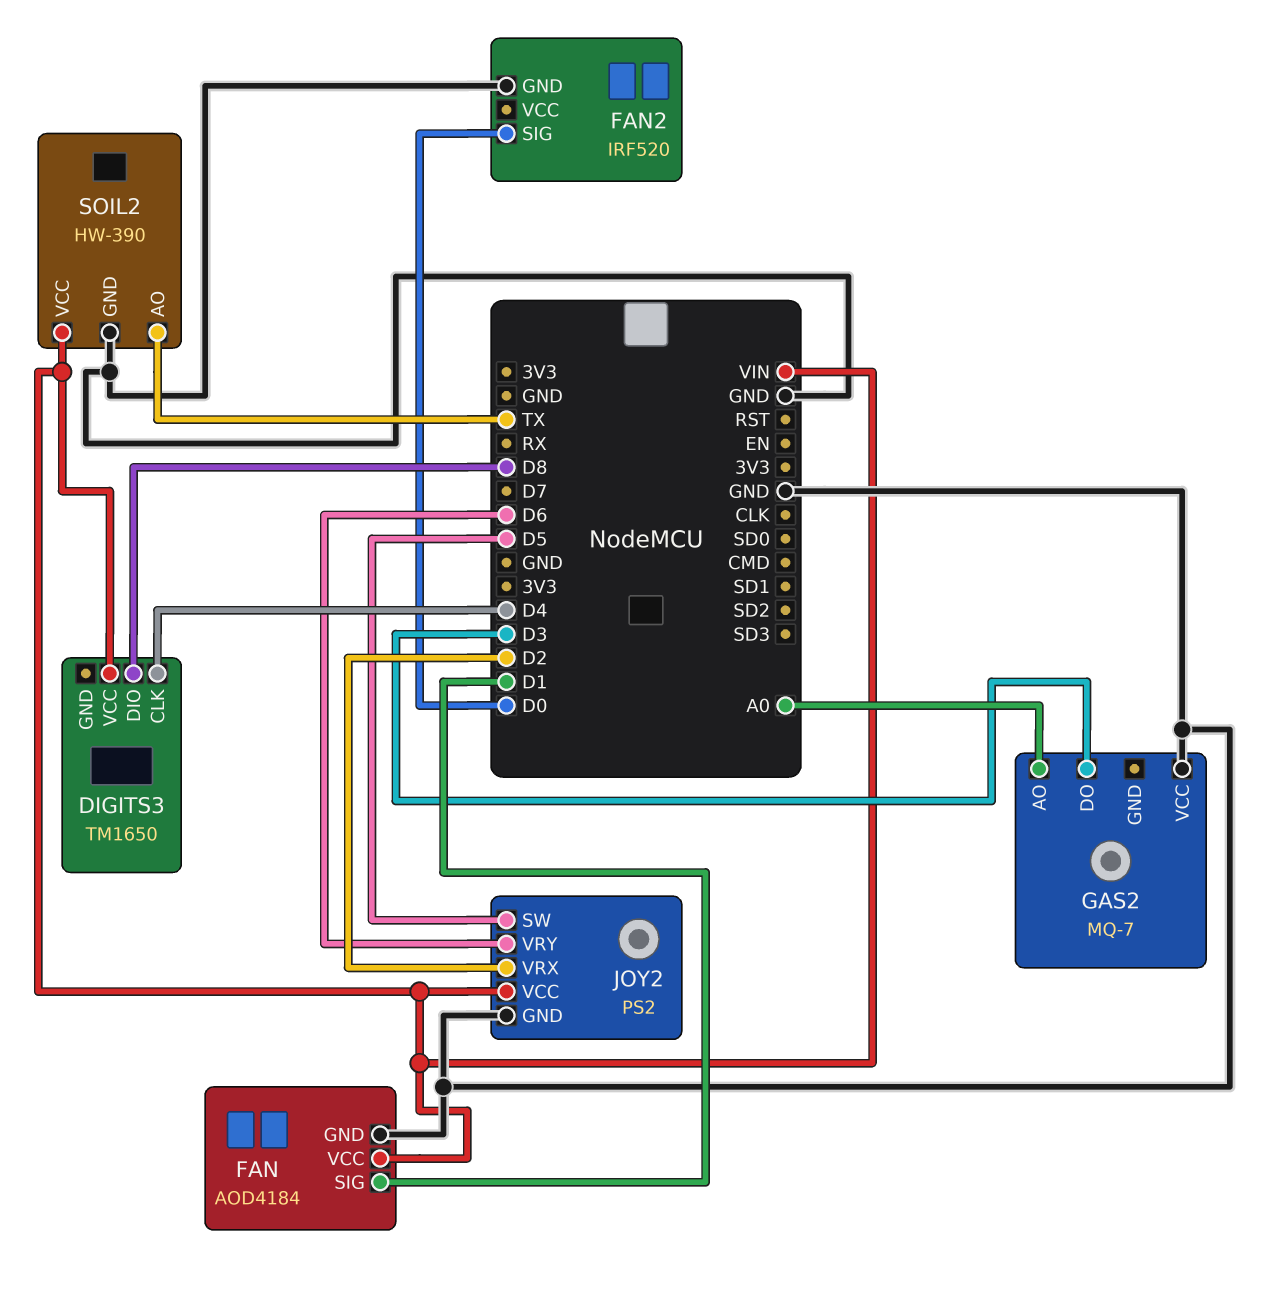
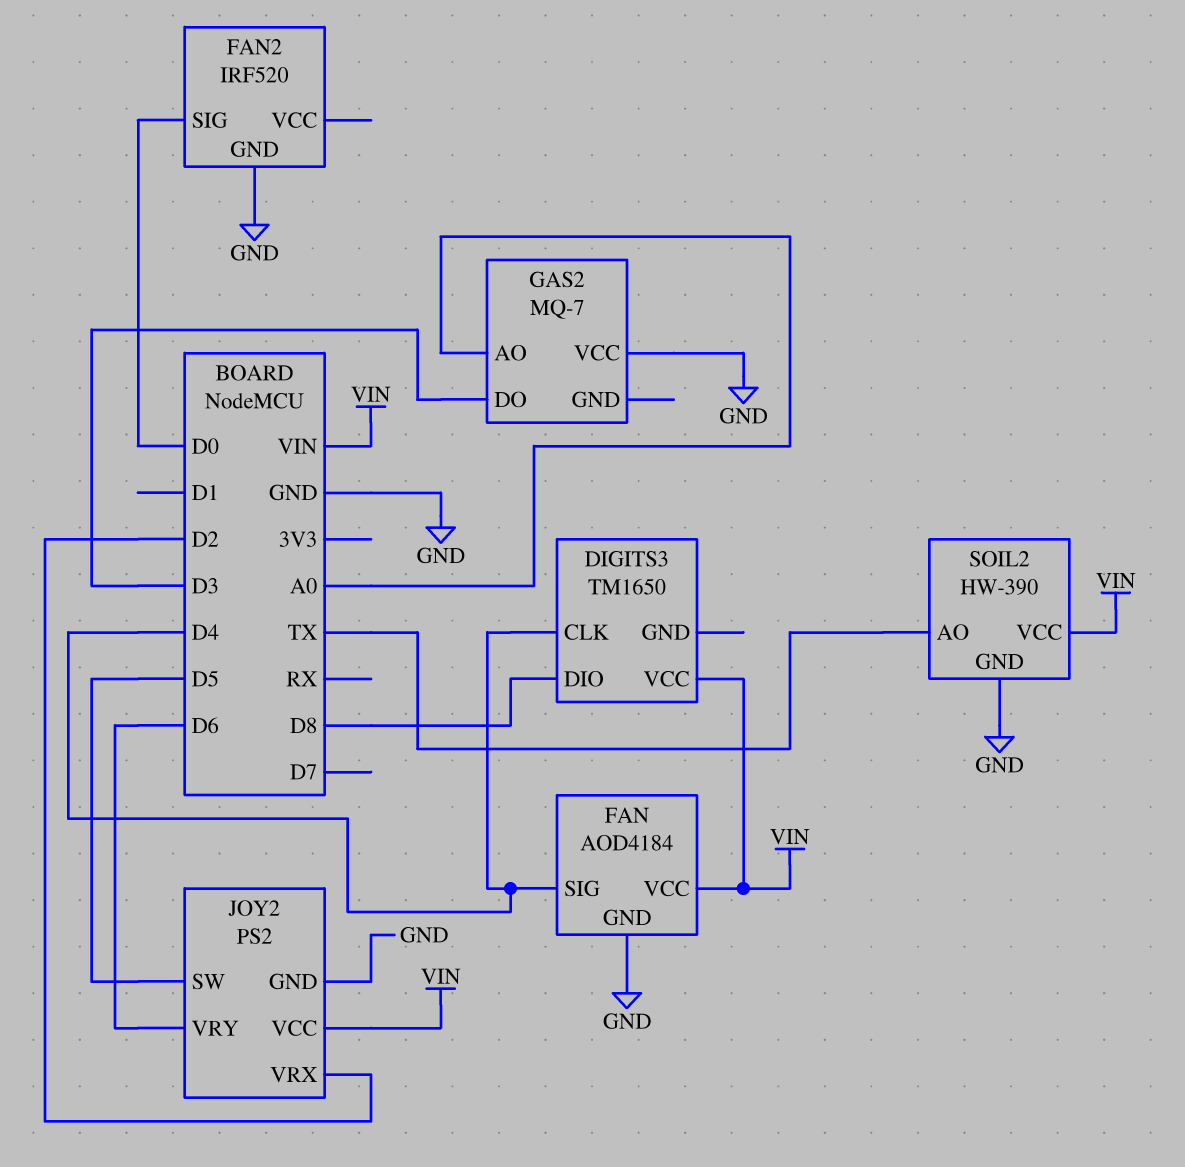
FAN pin SIG: D1 -> D4

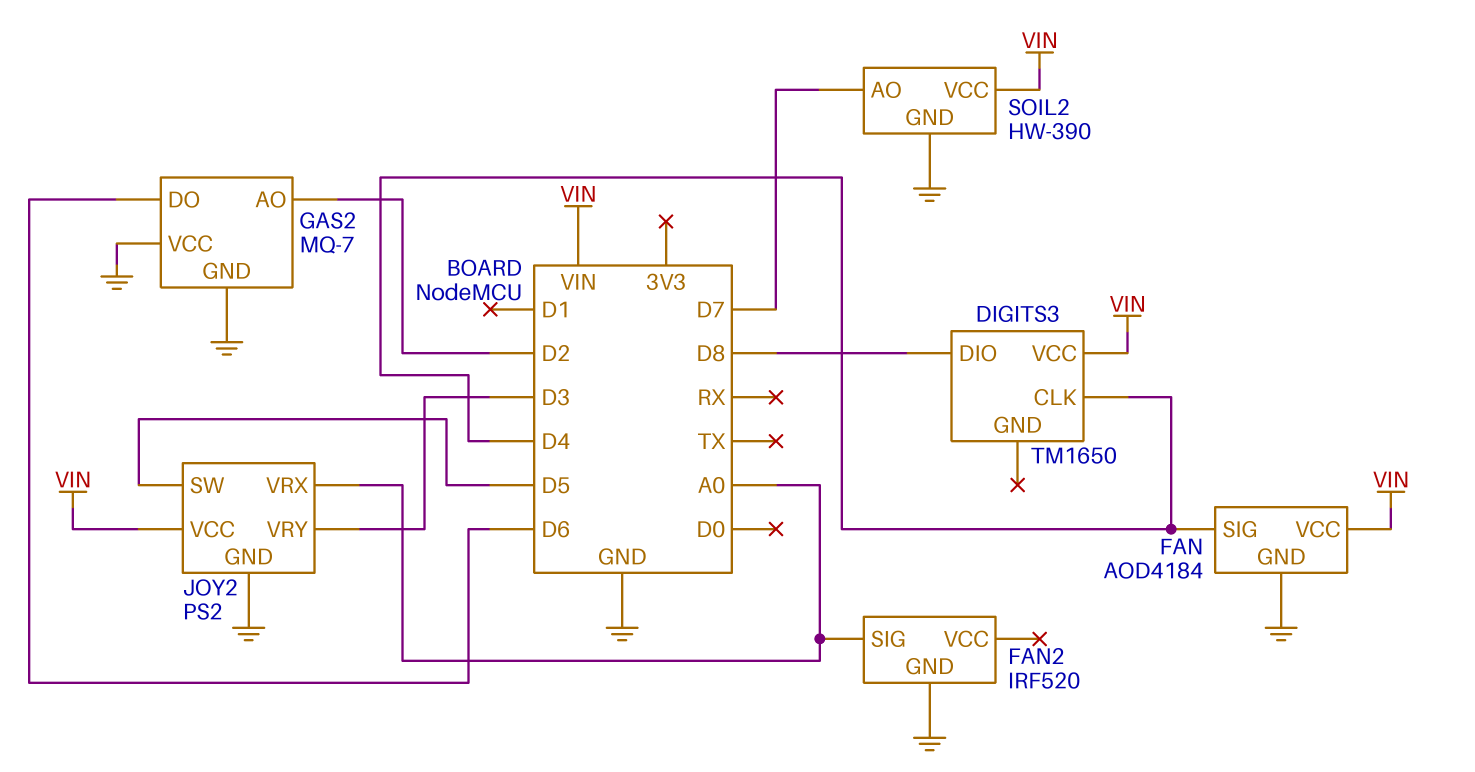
FAN2 pin SIG: D0 -> A0
GAS2 pin AO: A0 -> D2
GAS2 pin DO: D3 -> D6
GAS2 pin GND: none -> GND
JOY2 pin VRX: D2 -> A0
JOY2 pin VRY: D6 -> D3
SOIL2 pin AO: TX -> D7

